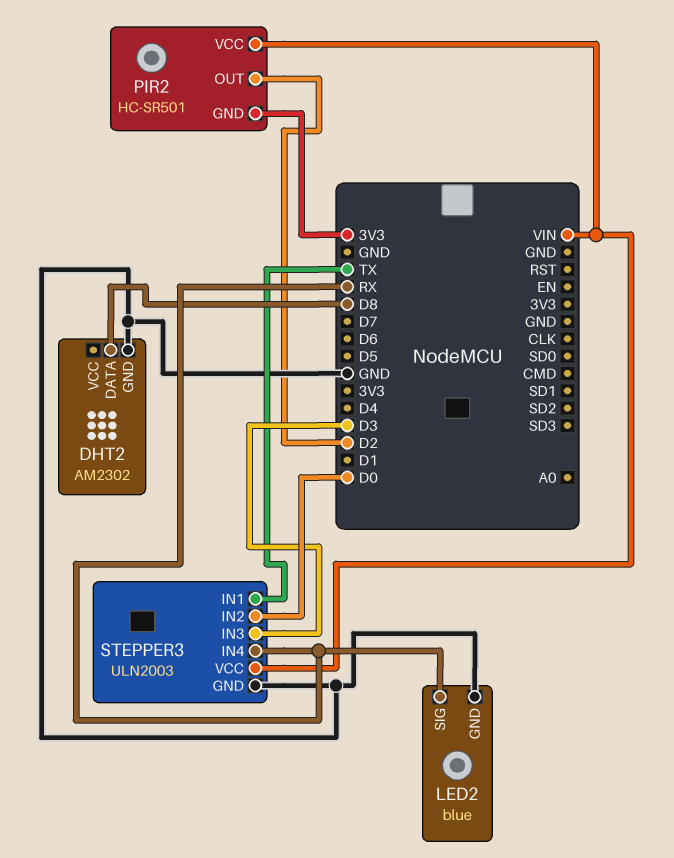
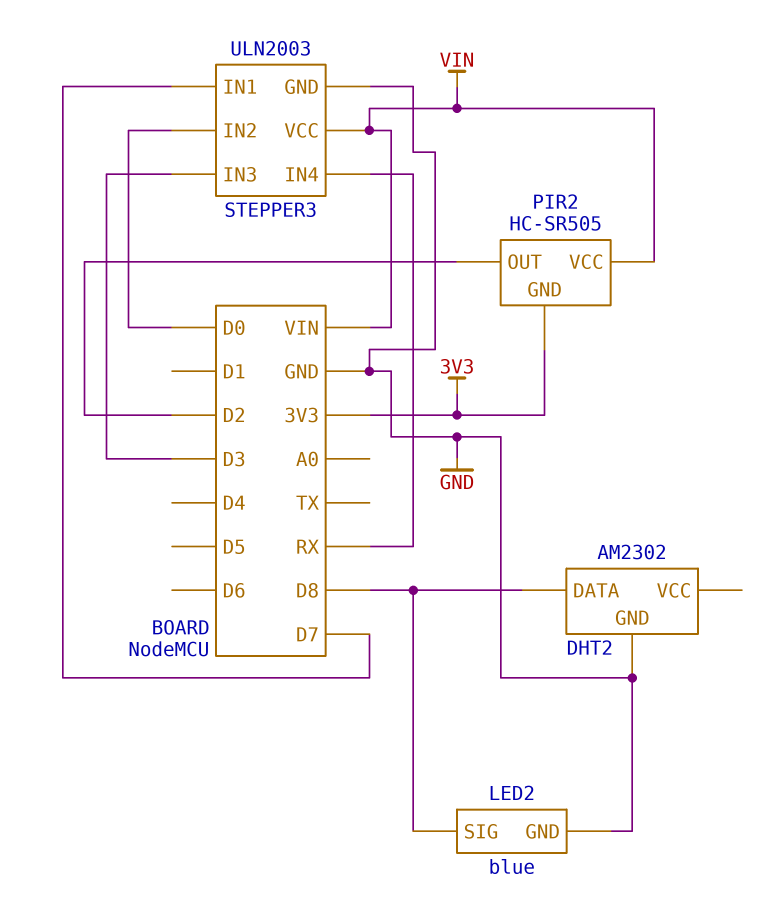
LED2 pin SIG: RX -> D8
PIR2: HC-SR501 -> HC-SR505
STEPPER3 pin IN1: TX -> D7

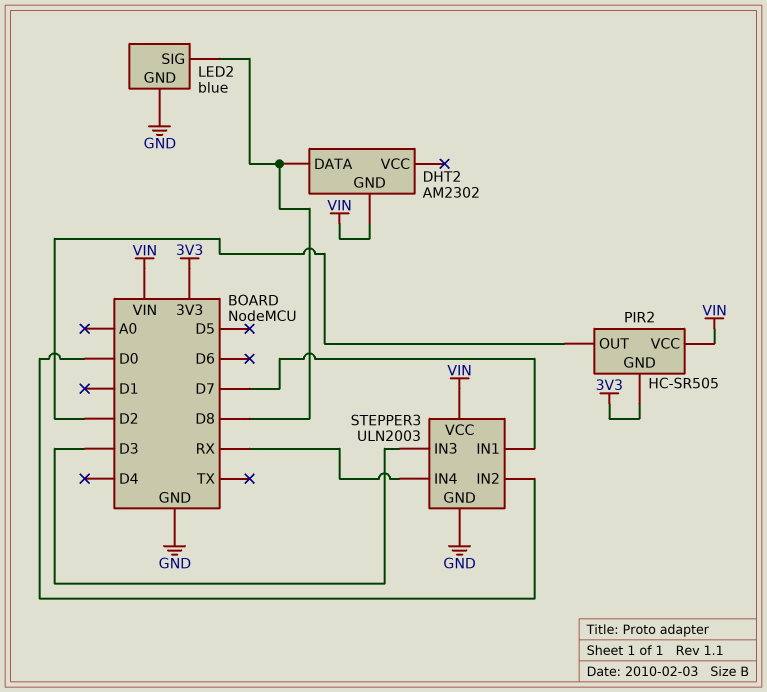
DHT2 pin GND: GND -> VIN

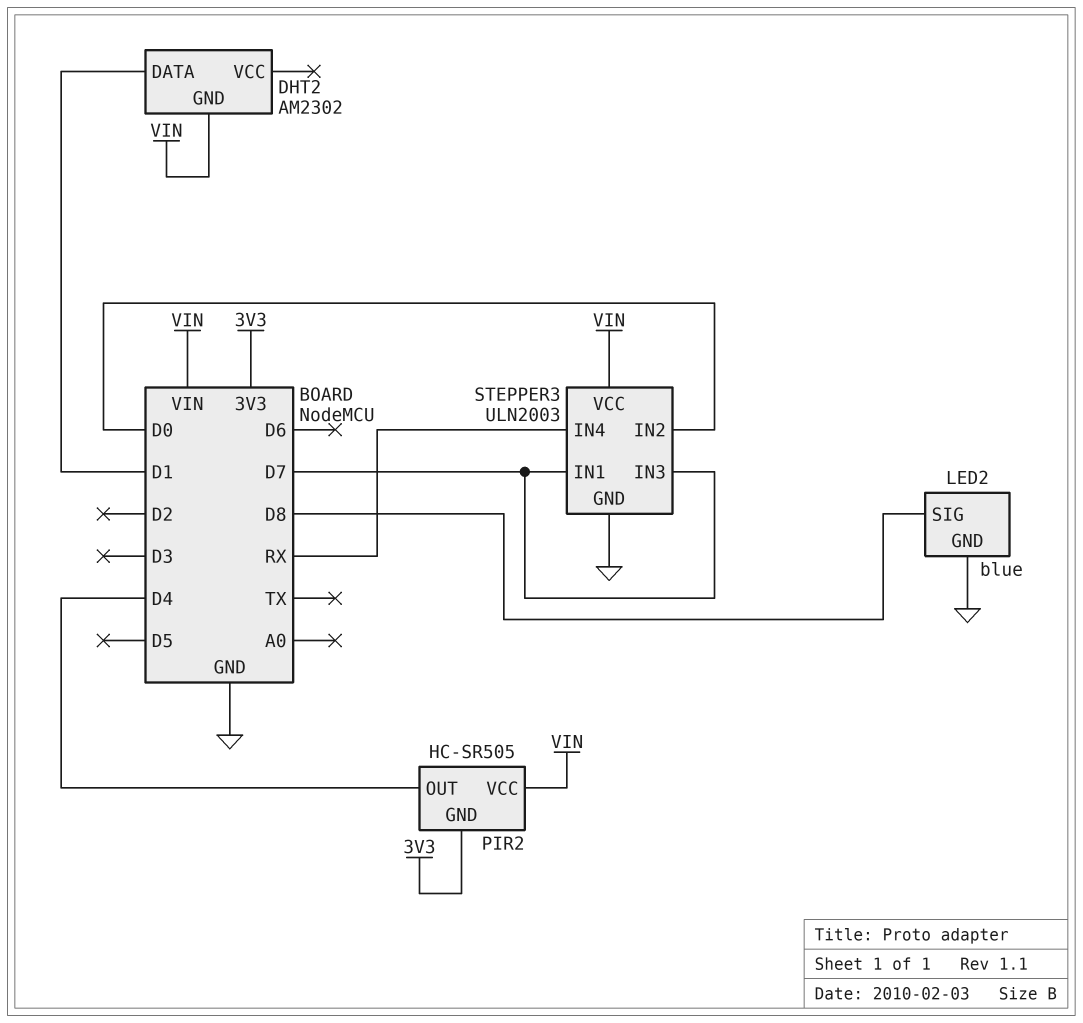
DHT2 pin DATA: D8 -> D1
PIR2 pin OUT: D2 -> D4
STEPPER3 pin IN3: D3 -> D7

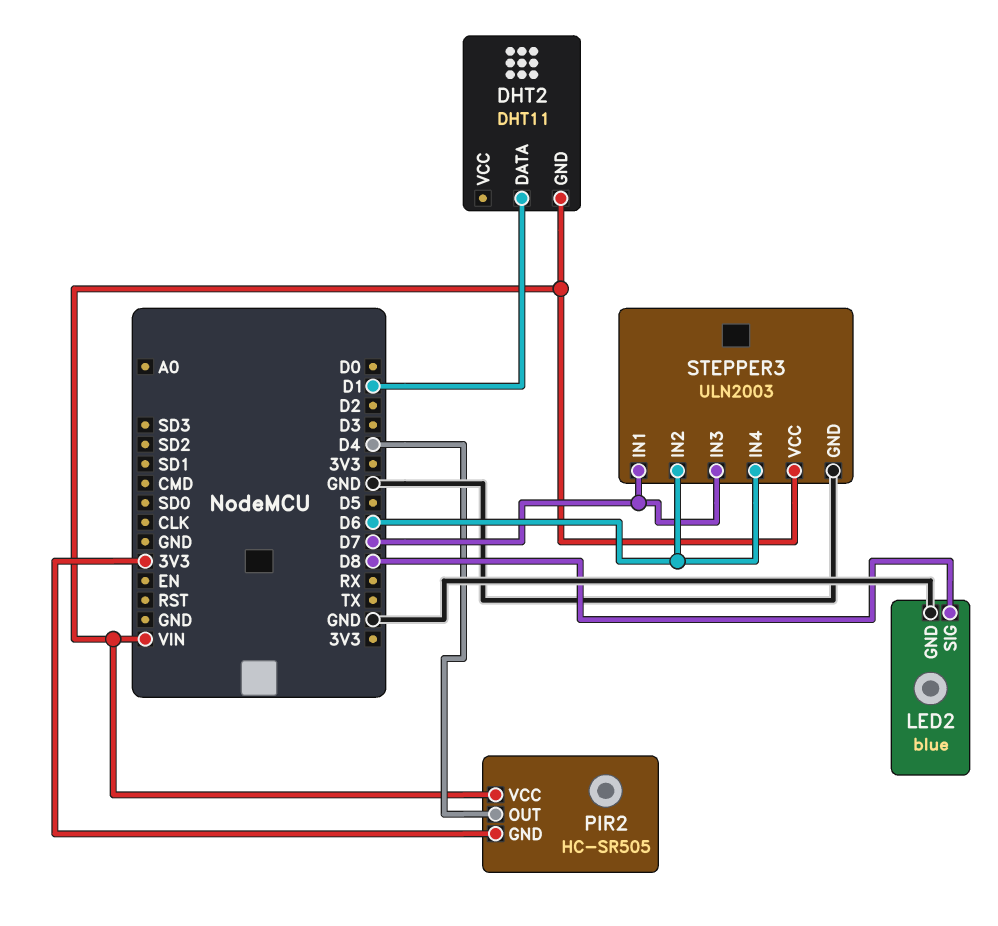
DHT2: AM2302 -> DHT11
STEPPER3 pin IN2: D0 -> D6
STEPPER3 pin IN4: RX -> D6

